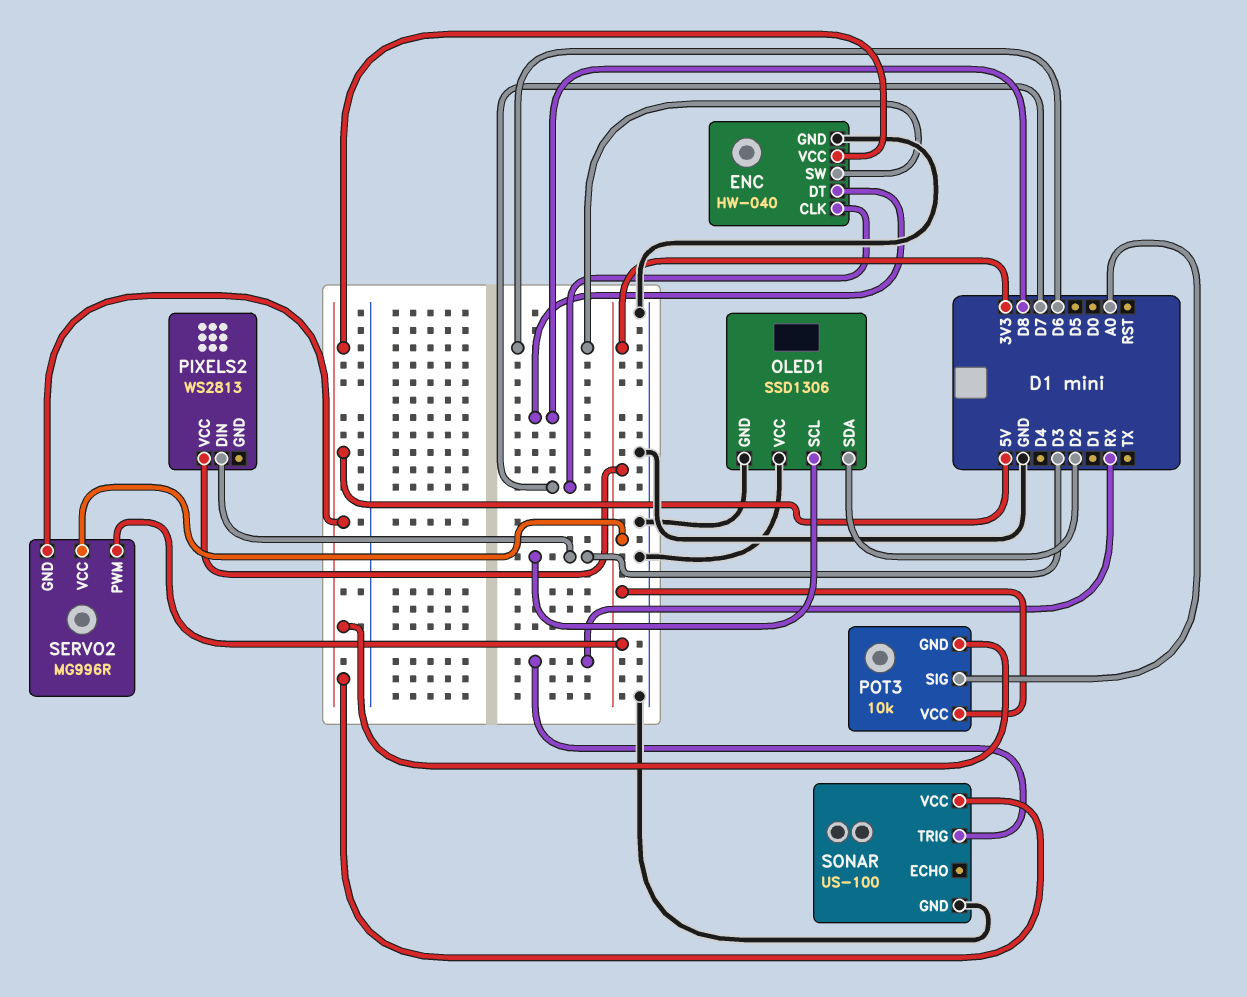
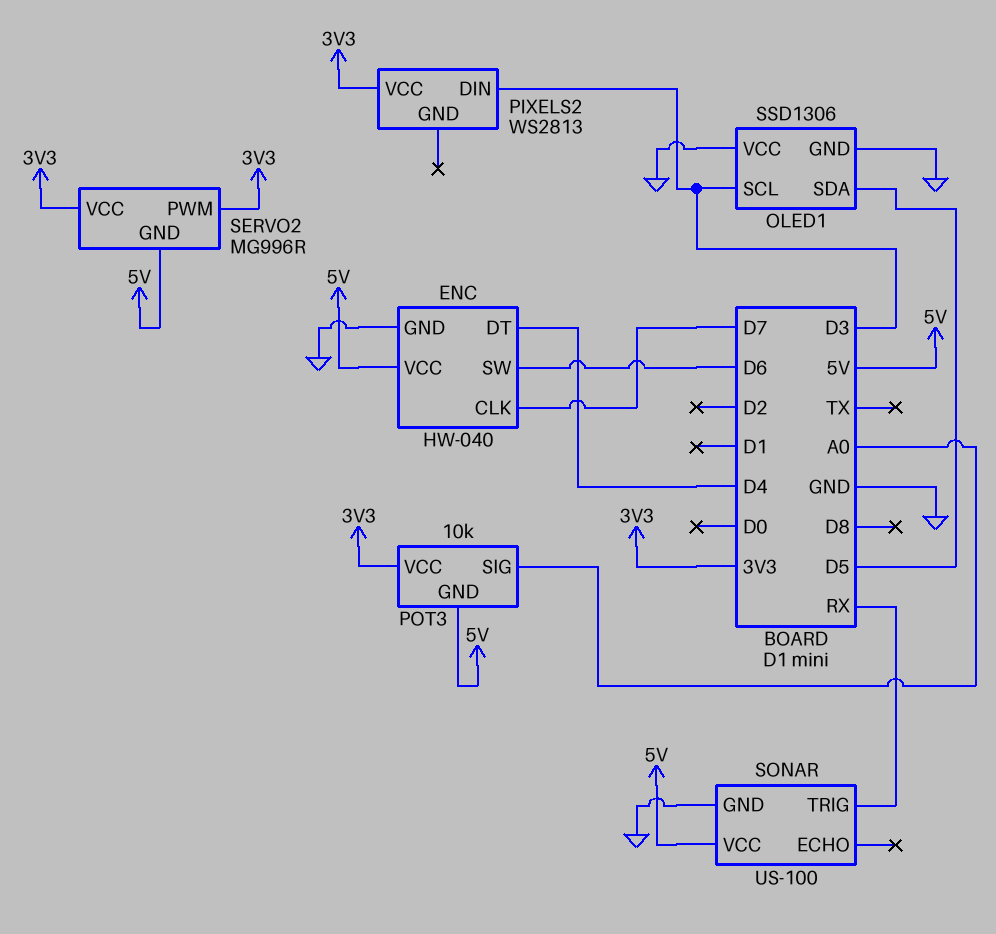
ENC pin DT: D8 -> D4
OLED1 pin SDA: D2 -> D5

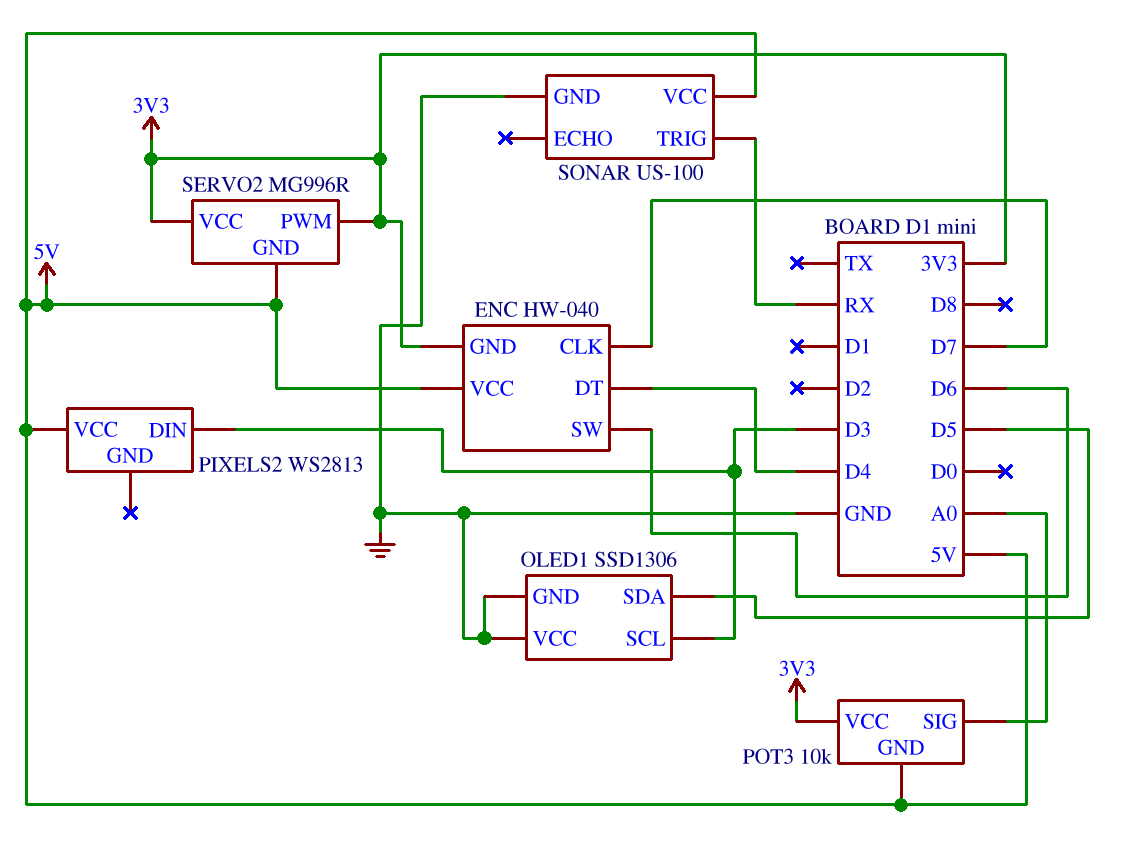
ENC pin GND: GND -> 3V3
PIXELS2 pin VCC: 3V3 -> 5V

